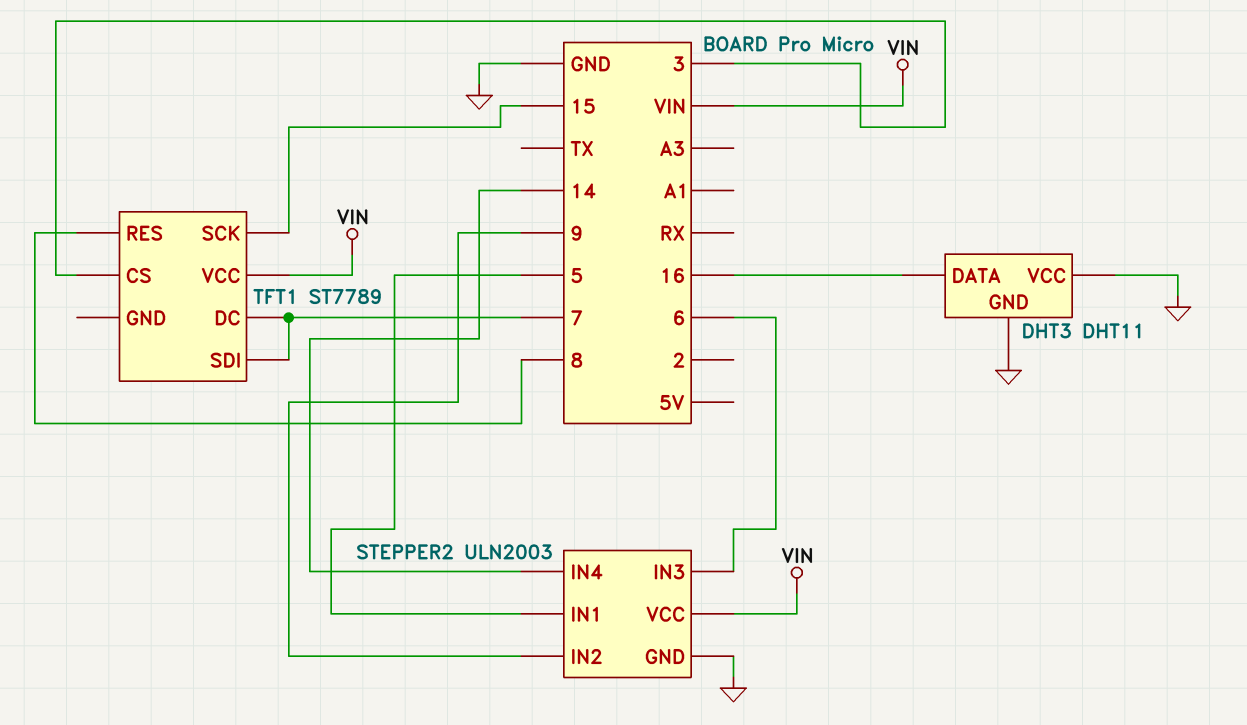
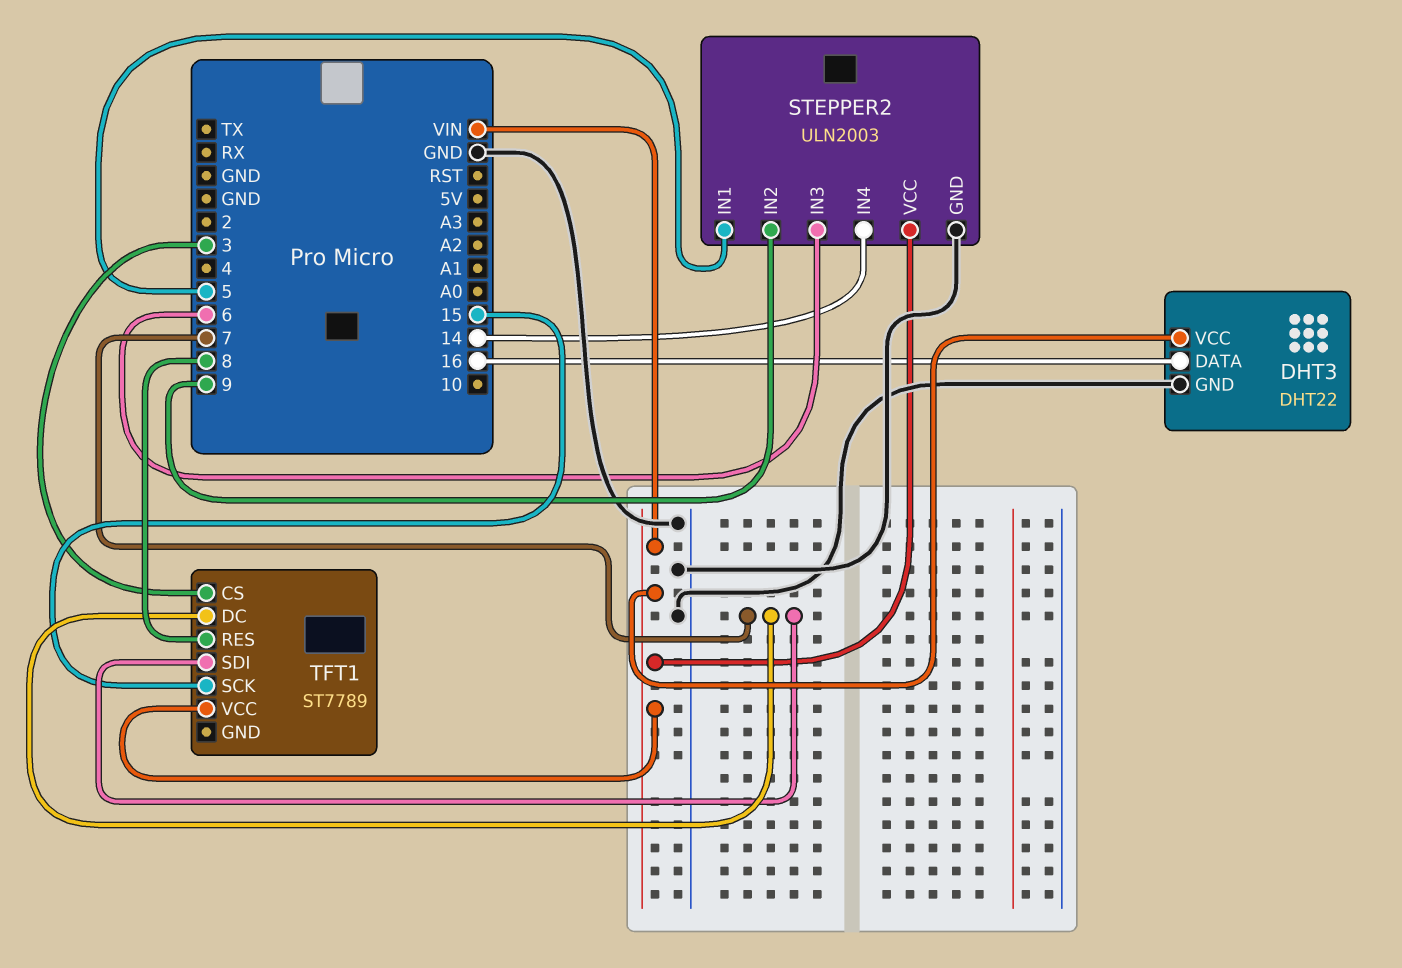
DHT3: DHT11 -> DHT22
DHT3 pin VCC: GND -> VIN

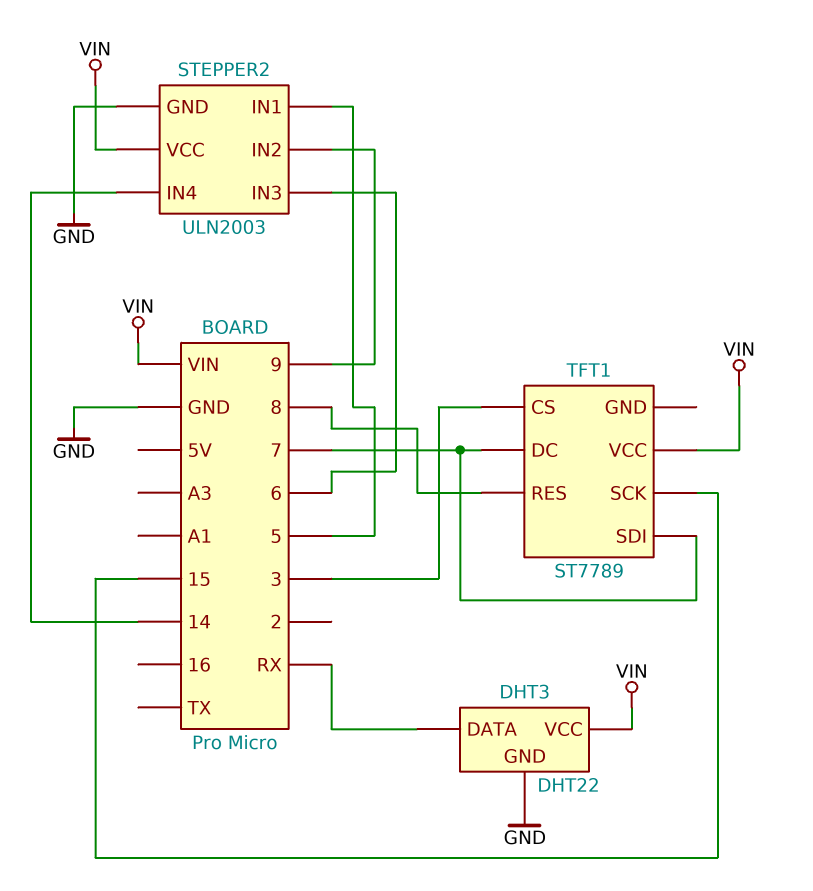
DHT3 pin DATA: 16 -> RX

